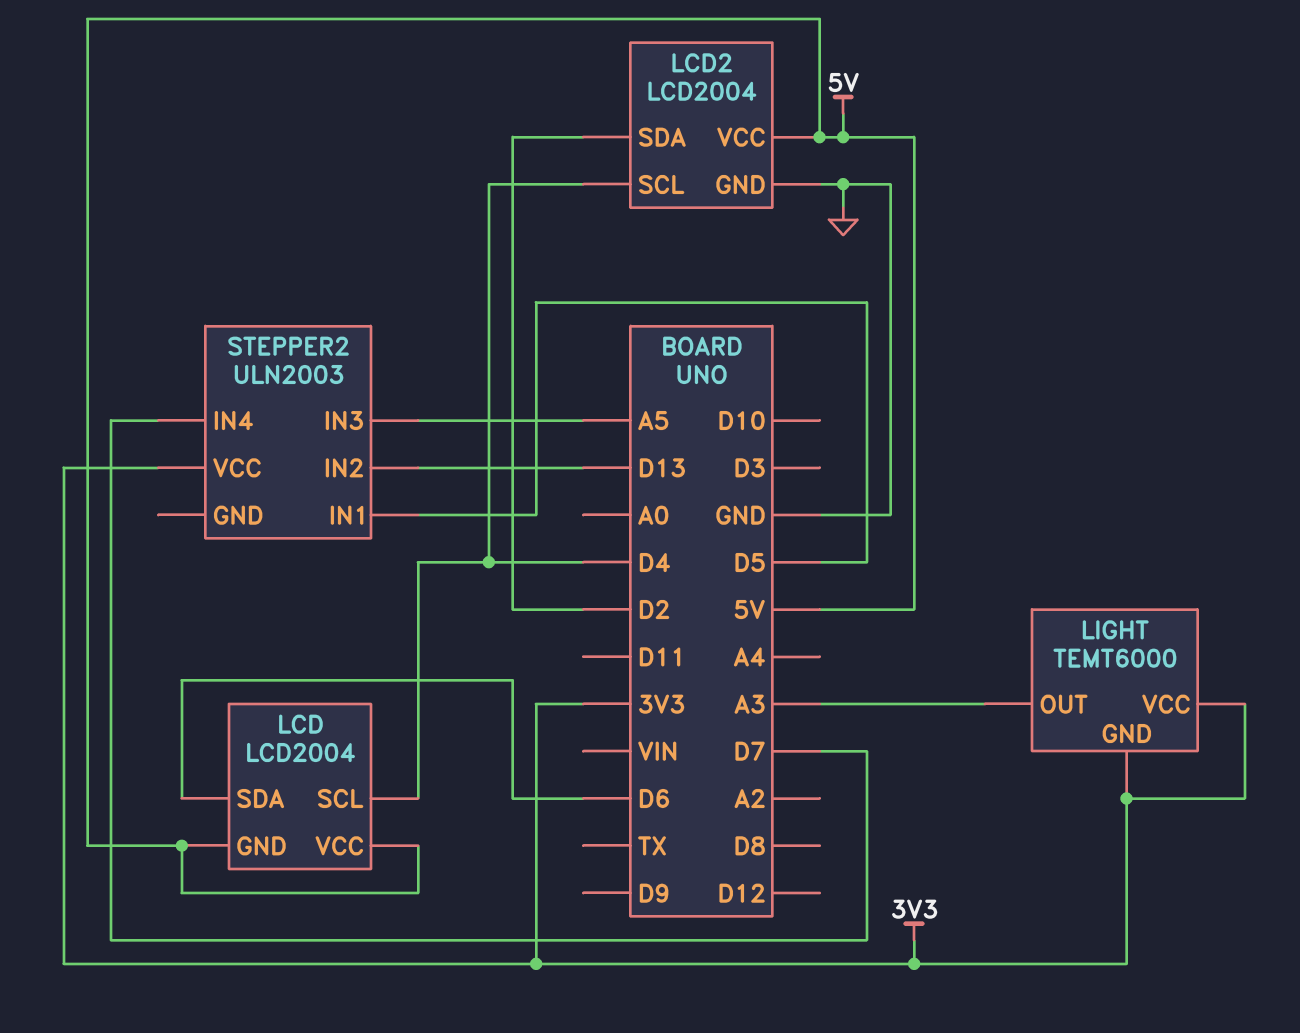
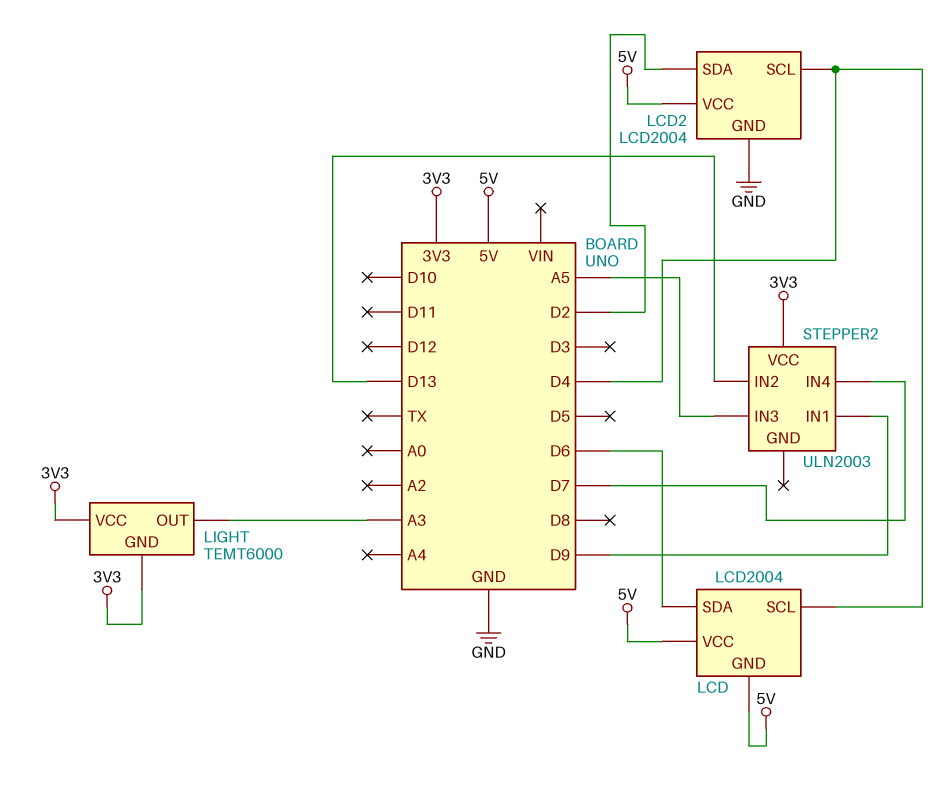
STEPPER2 pin IN1: D5 -> D9

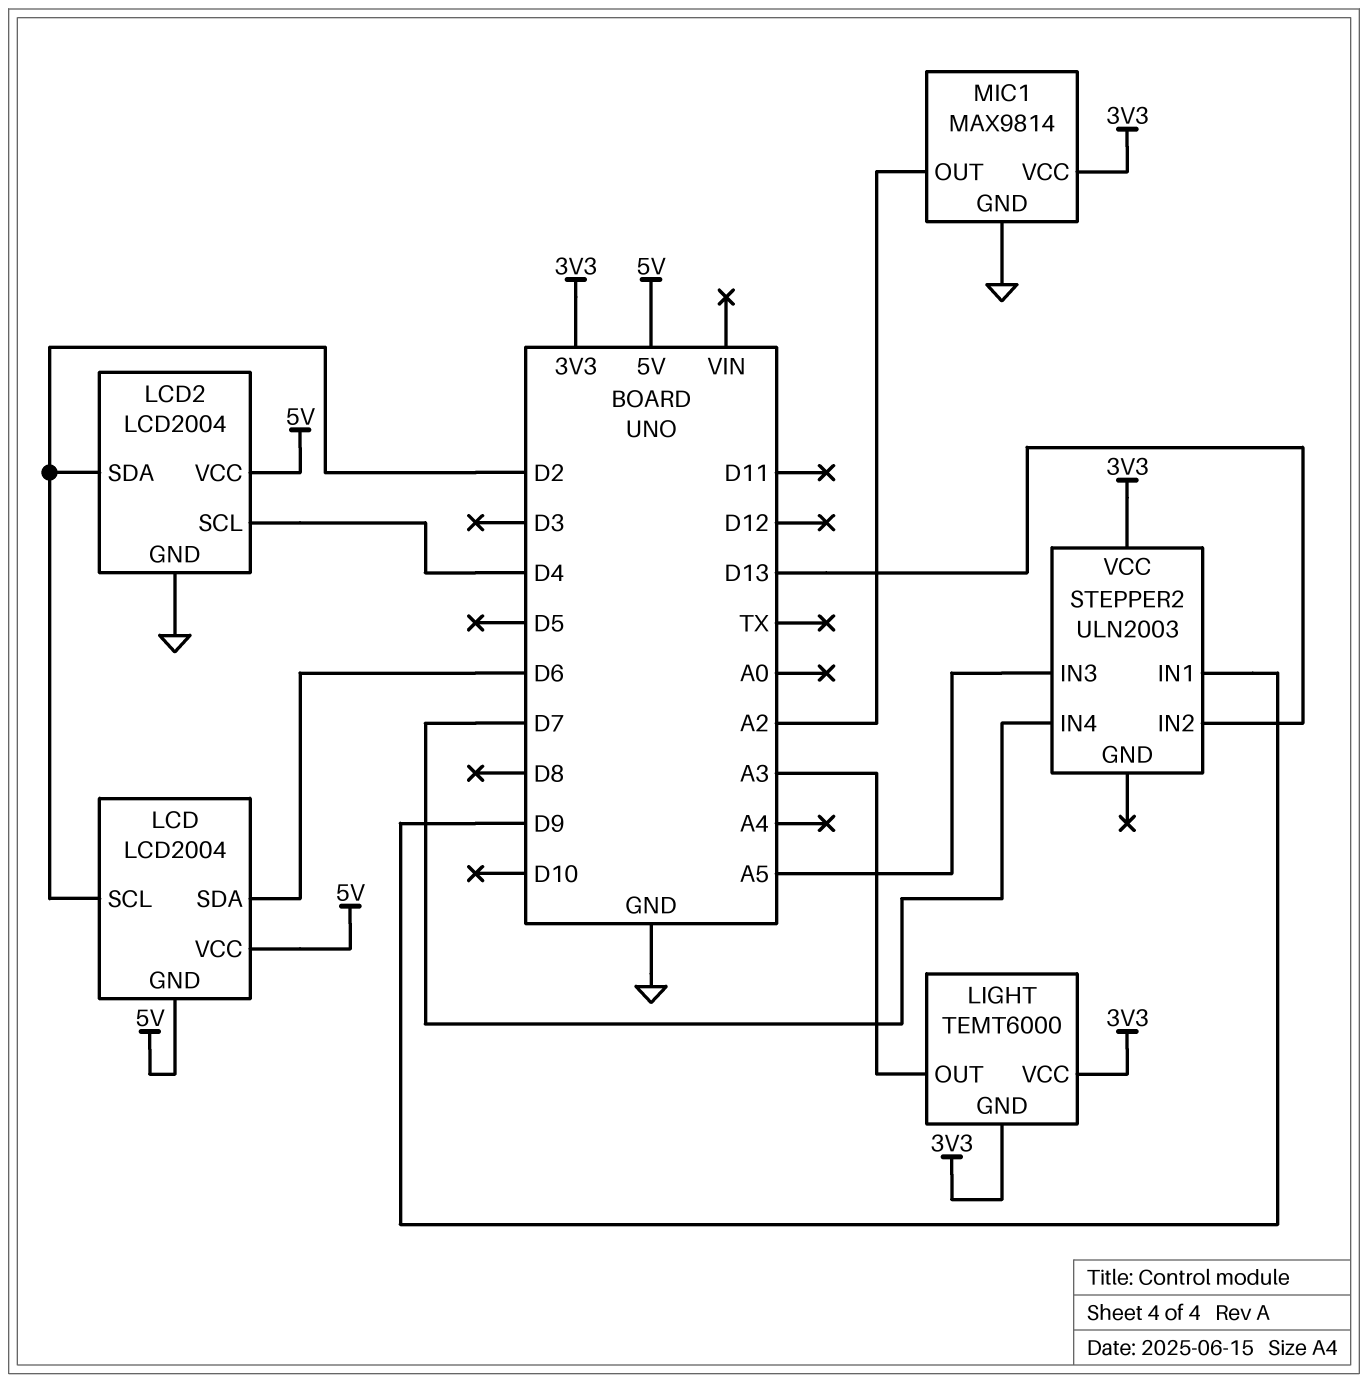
LCD pin SCL: D4 -> D2
MIC1: none -> MAX9814
MIC1 pin GND: none -> GND
MIC1 pin OUT: none -> A2
MIC1 pin VCC: none -> 3V3

